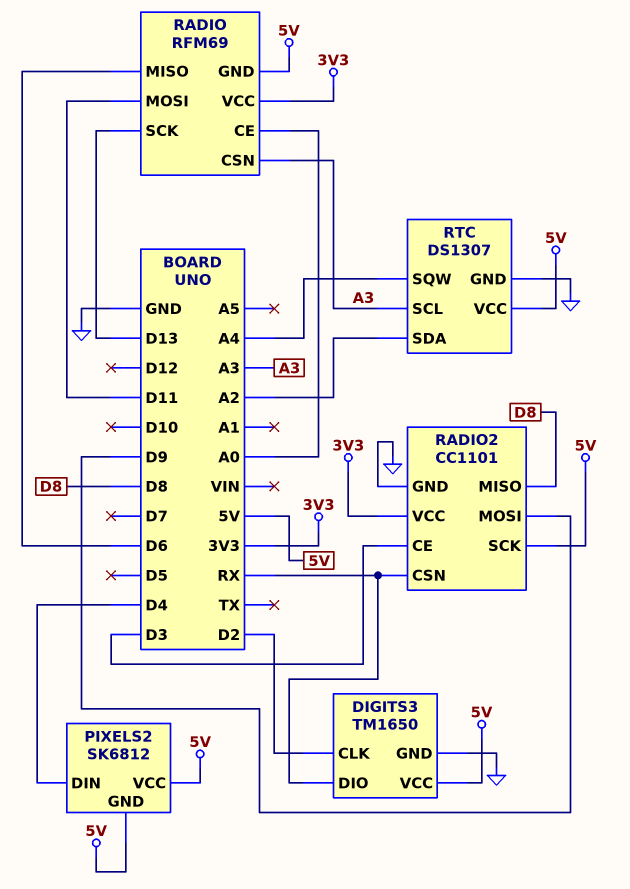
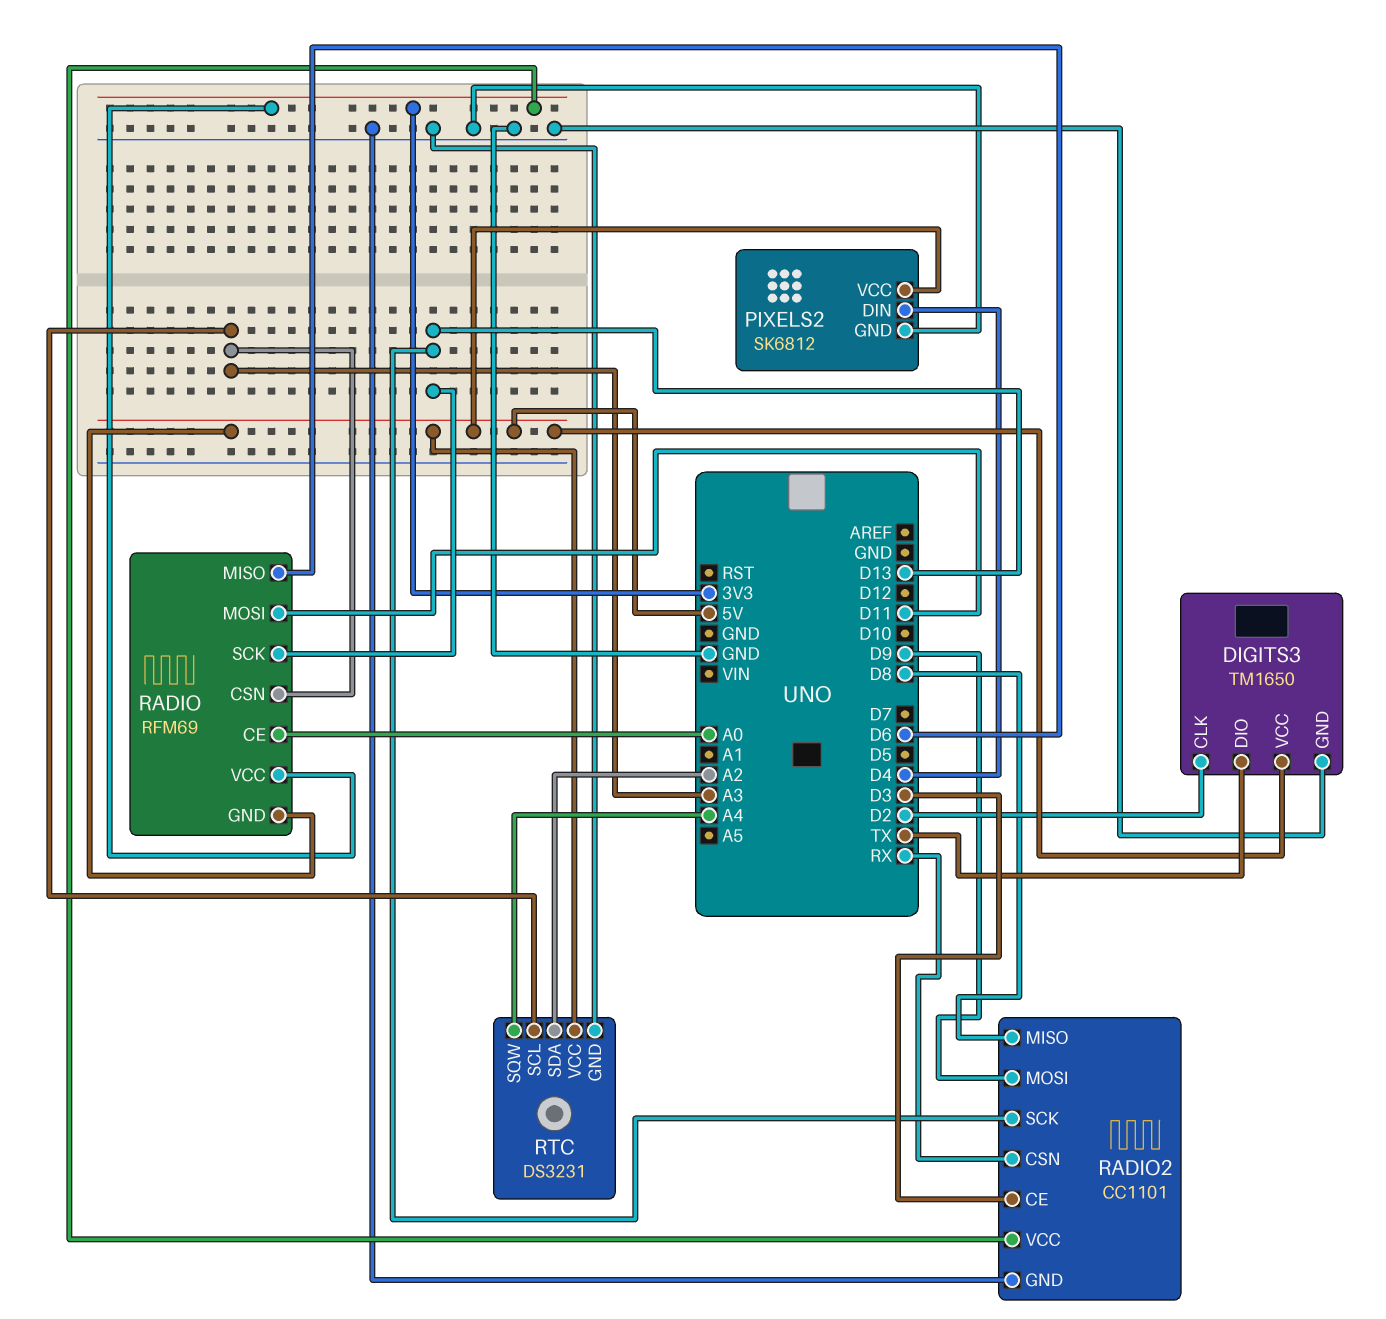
DIGITS3 pin DIO: RX -> TX
PIXELS2 pin GND: 5V -> GND
RADIO2 pin SCK: 5V -> D13
RTC: DS1307 -> DS3231

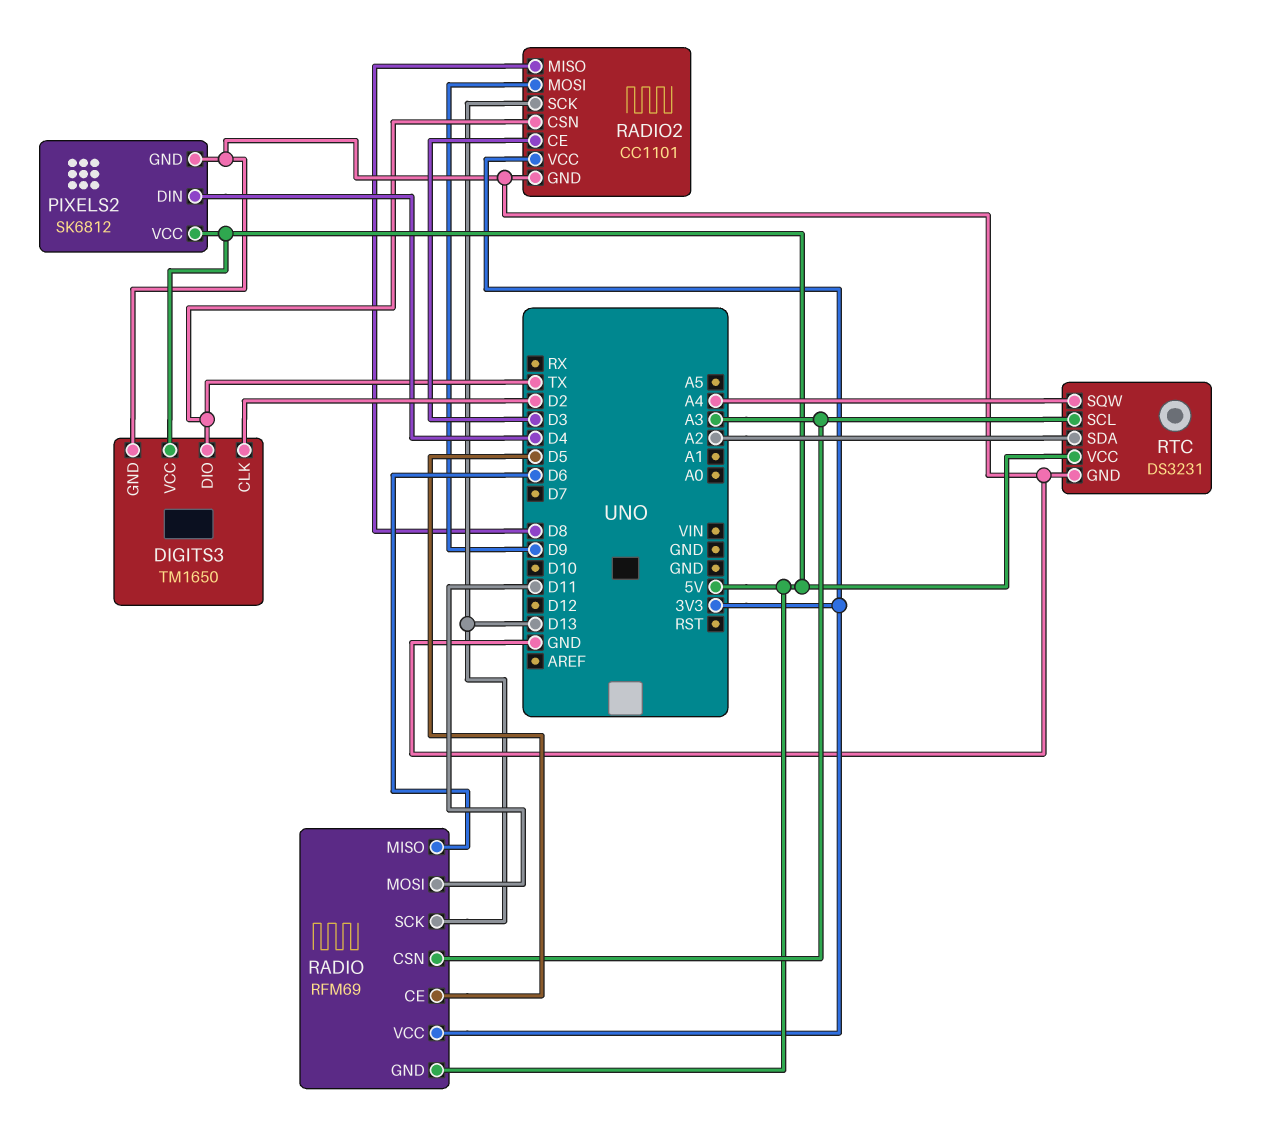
RADIO pin CE: A0 -> D5
RADIO2 pin CSN: RX -> TX

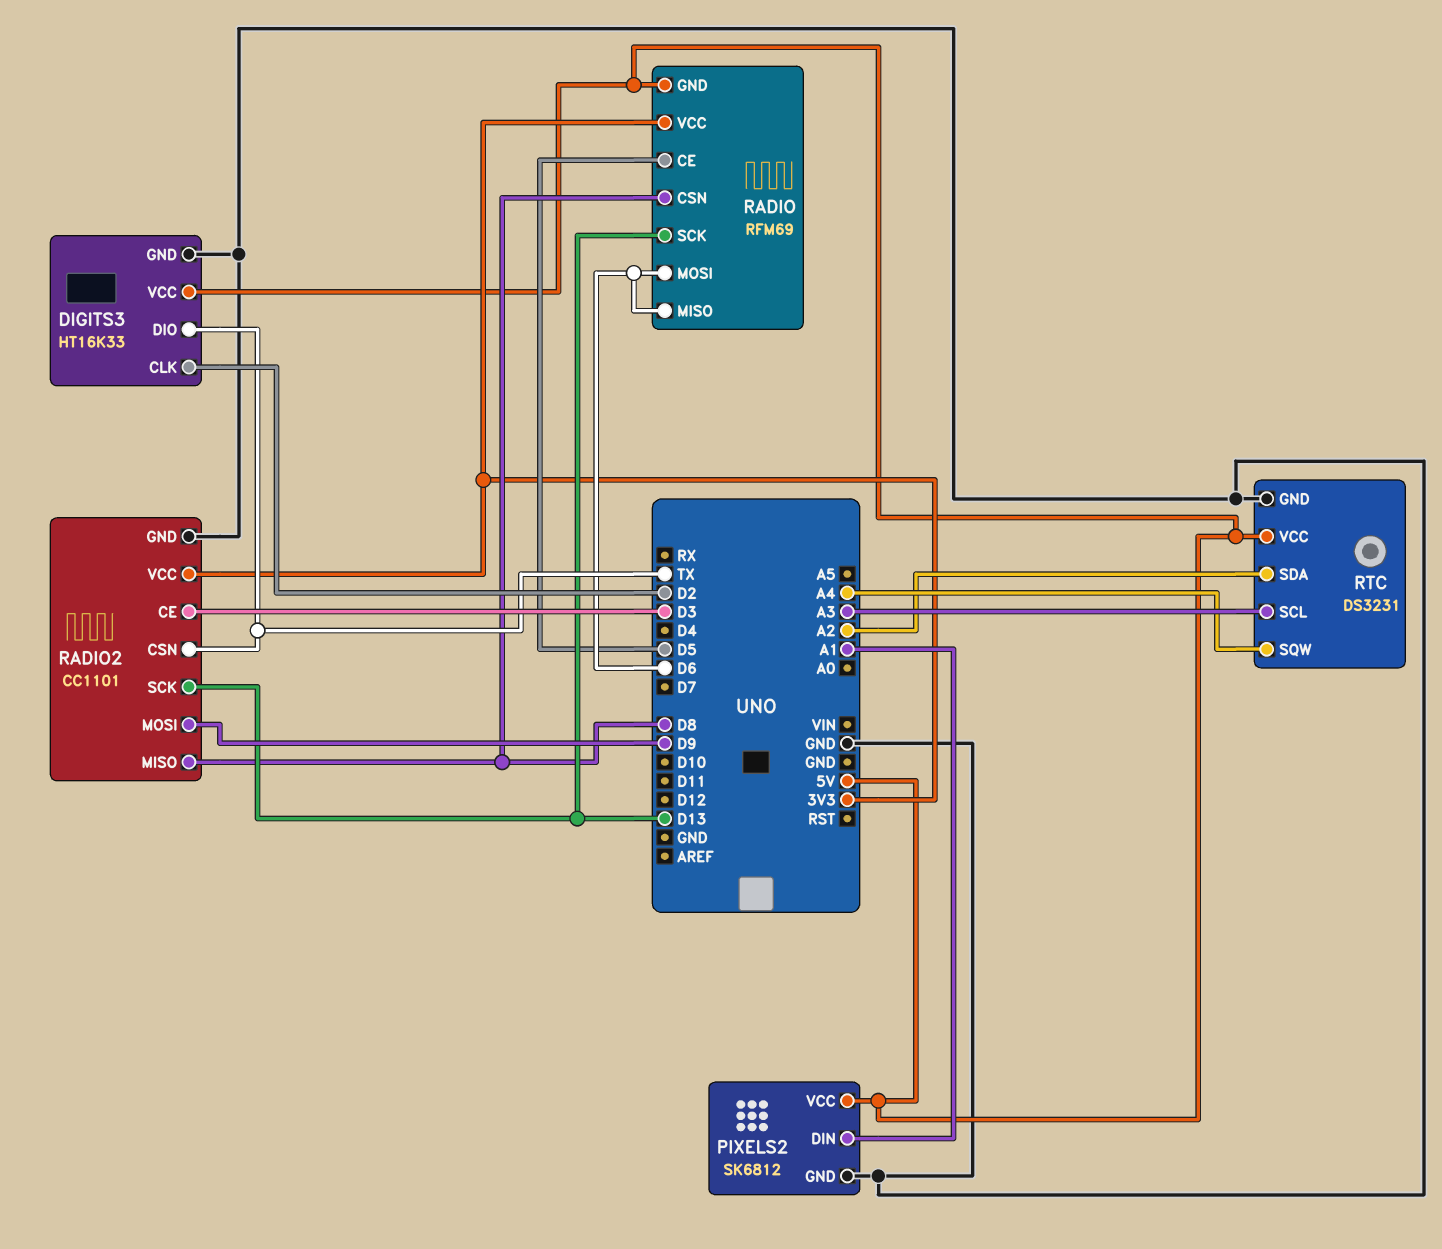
DIGITS3: TM1650 -> HT16K33
PIXELS2 pin DIN: D4 -> A1
RADIO pin CSN: A3 -> D8
RADIO pin MOSI: D11 -> D6

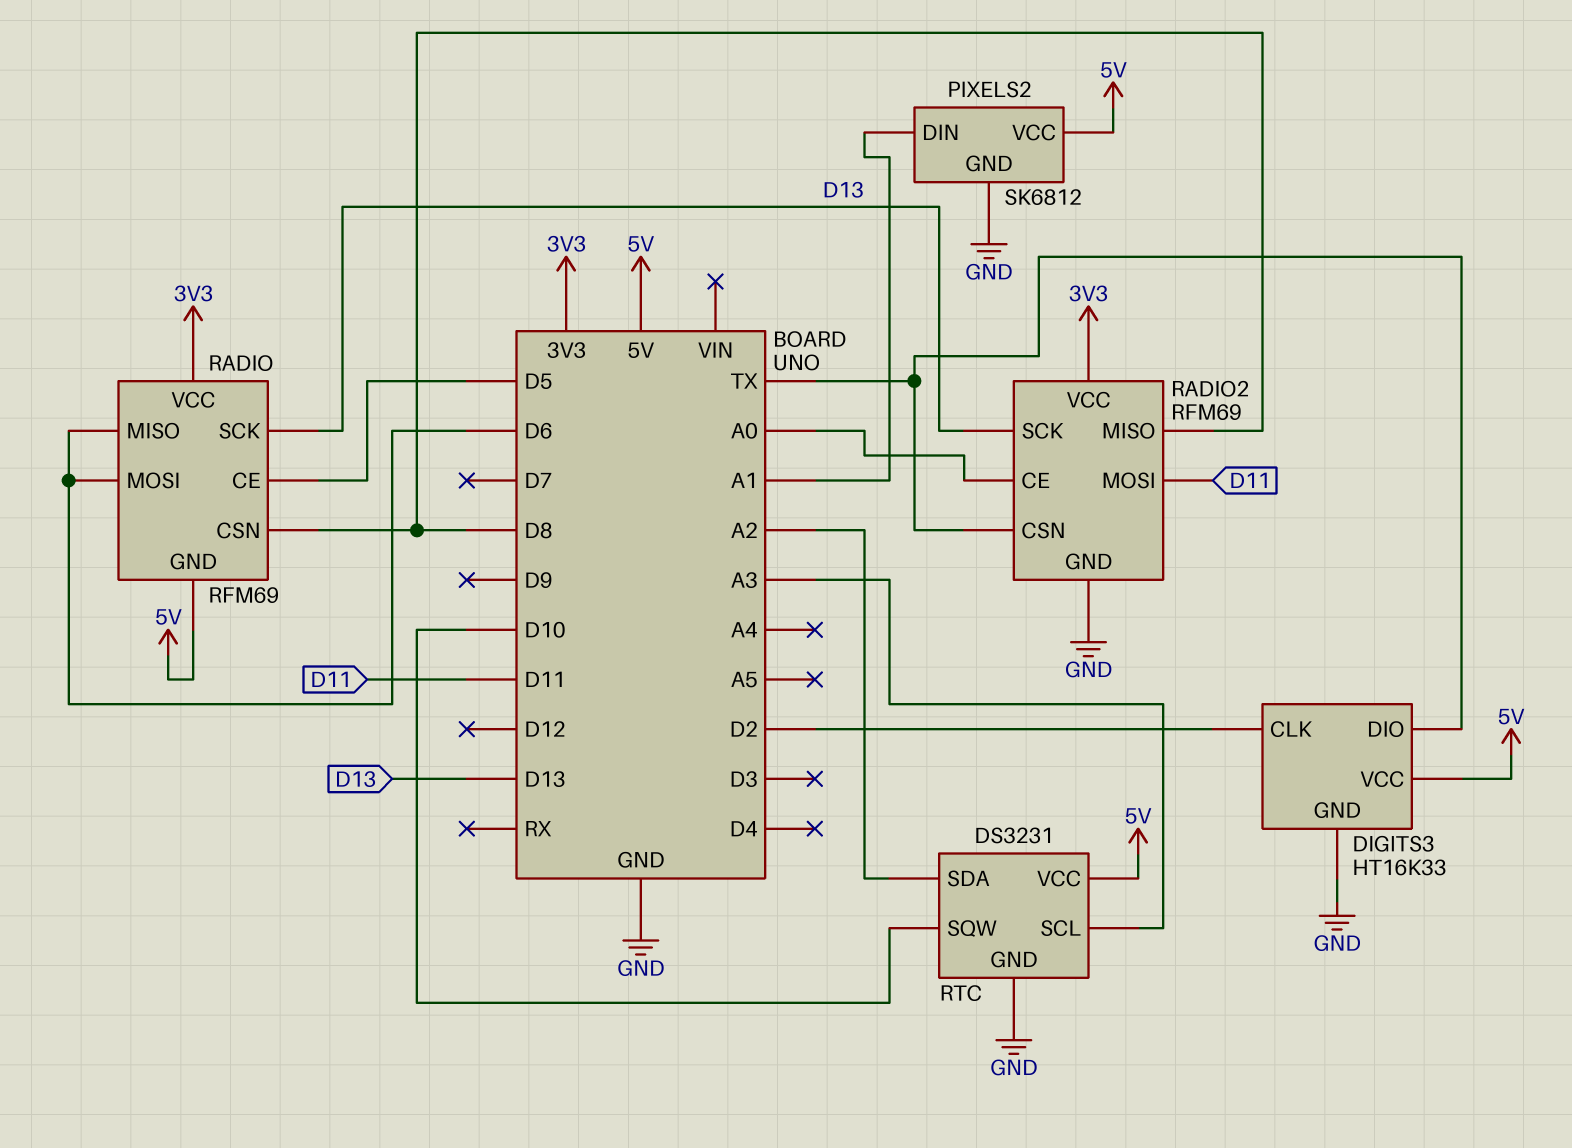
RADIO2: CC1101 -> RFM69
RADIO2 pin CE: D3 -> A0
RADIO2 pin MOSI: D9 -> D11
RTC pin SQW: A4 -> D10

